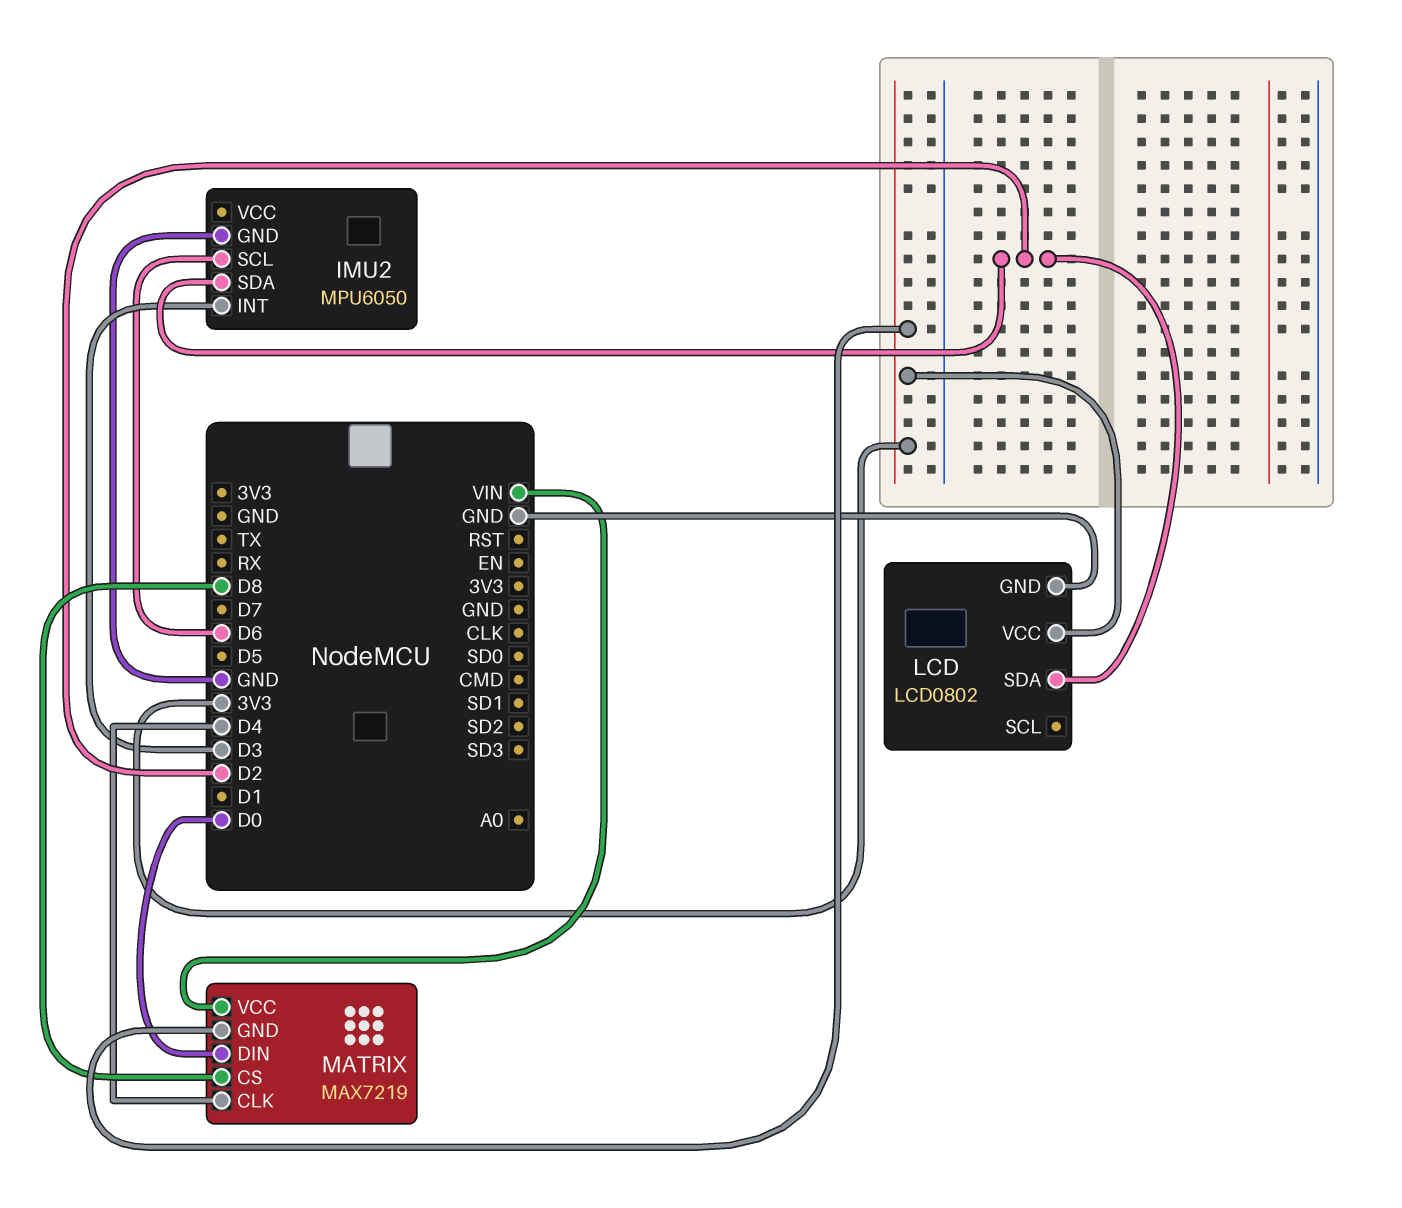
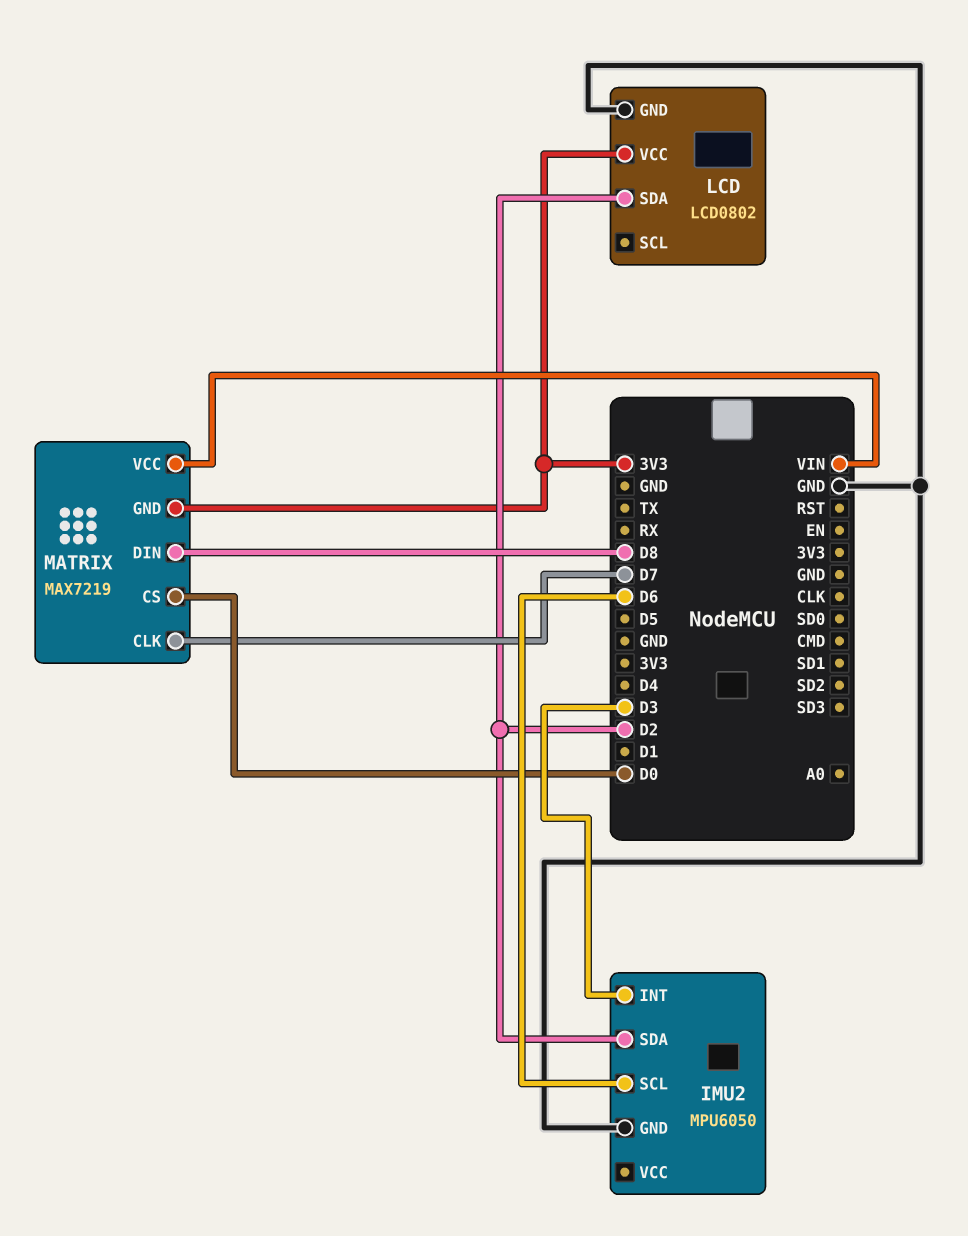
MATRIX pin CLK: D4 -> D7
MATRIX pin CS: D8 -> D0
MATRIX pin DIN: D0 -> D8

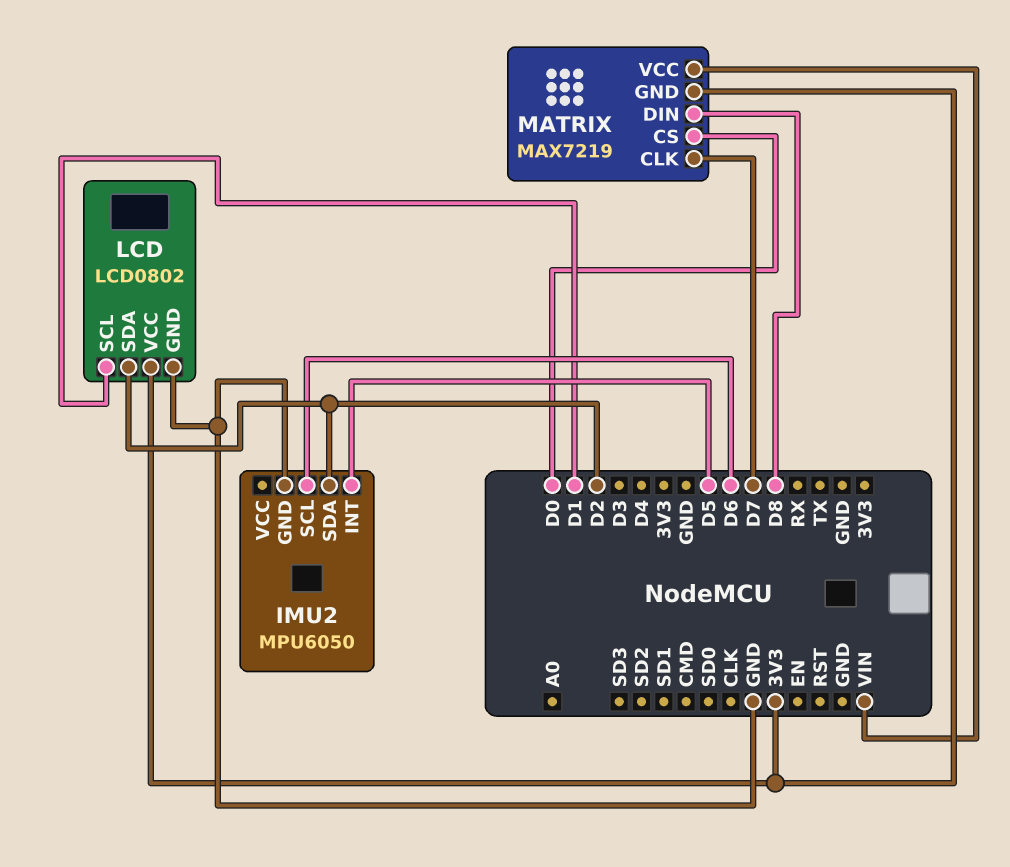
IMU2 pin INT: D3 -> D5
LCD pin SCL: none -> D1

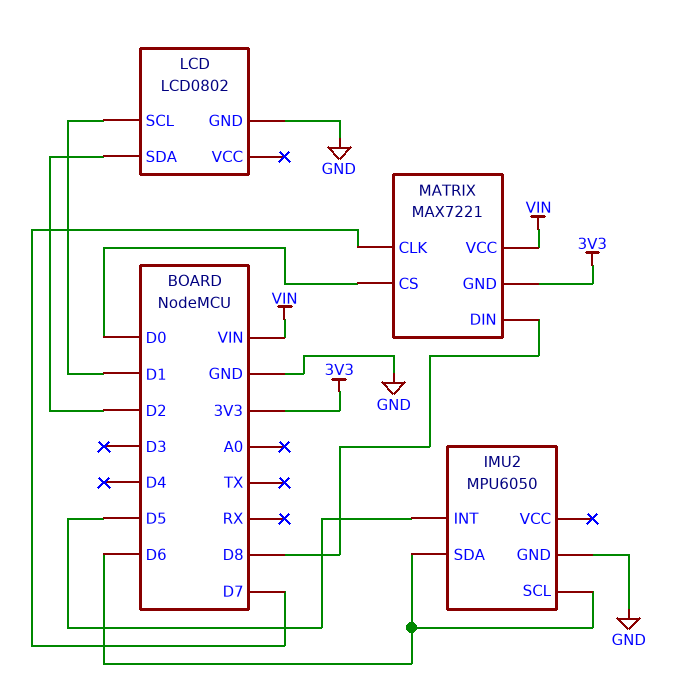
IMU2 pin SDA: D2 -> D6
LCD pin VCC: 3V3 -> none
MATRIX: MAX7219 -> MAX7221

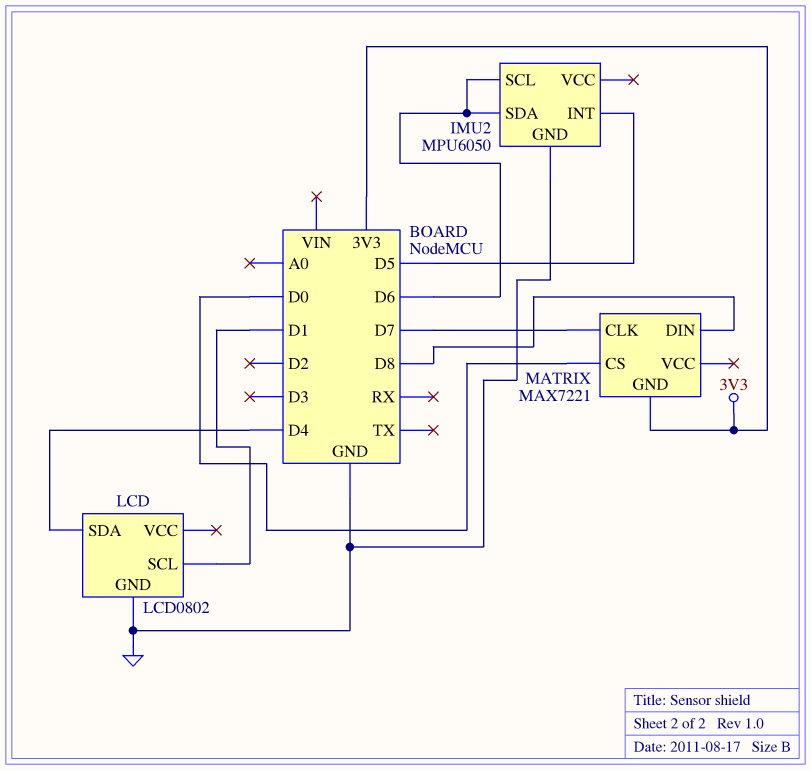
LCD pin SDA: D2 -> D4
MATRIX pin VCC: VIN -> none

